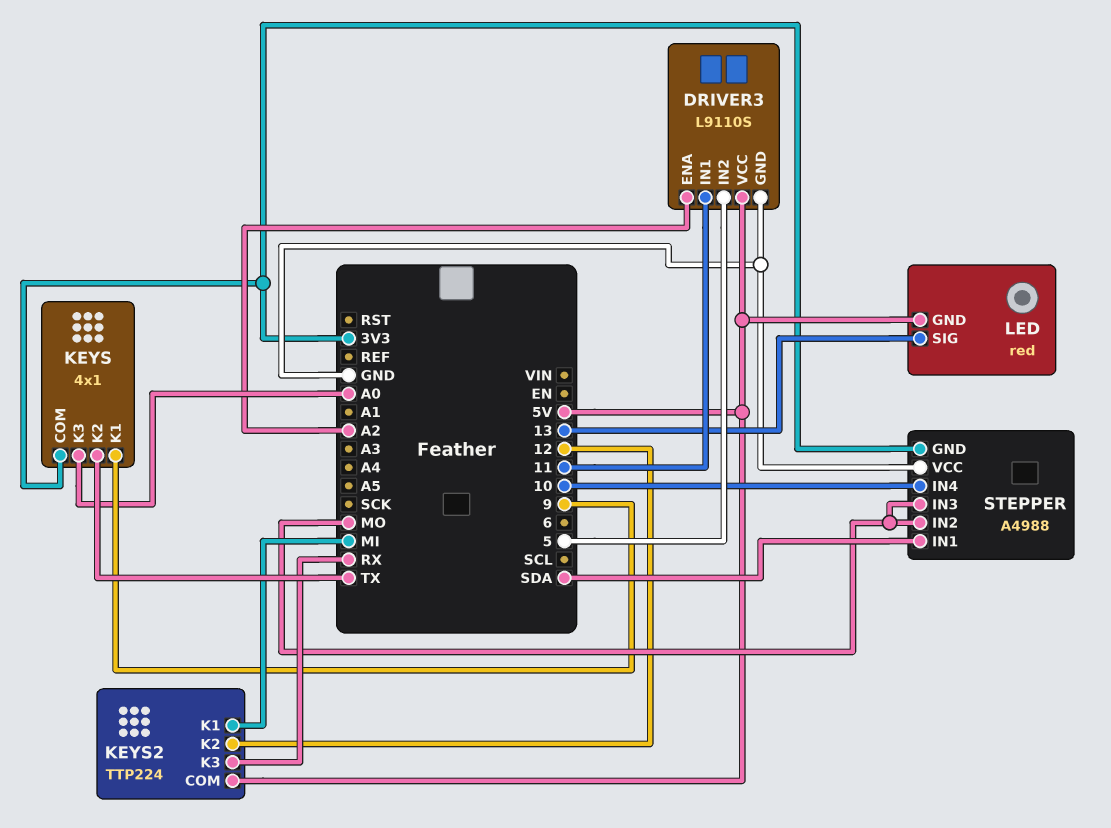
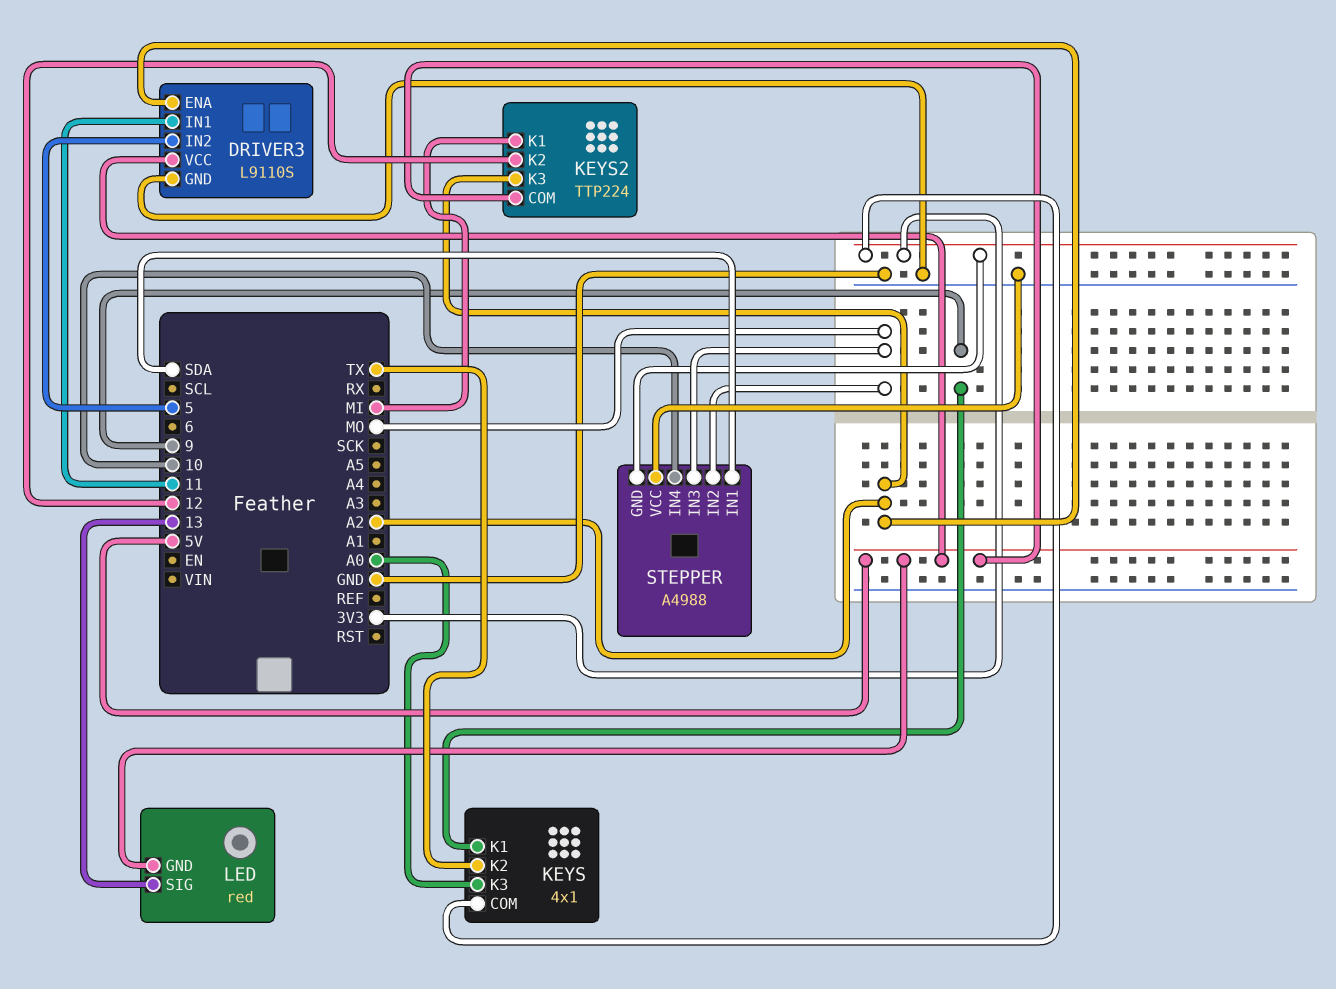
KEYS2 pin K3: RX -> A2

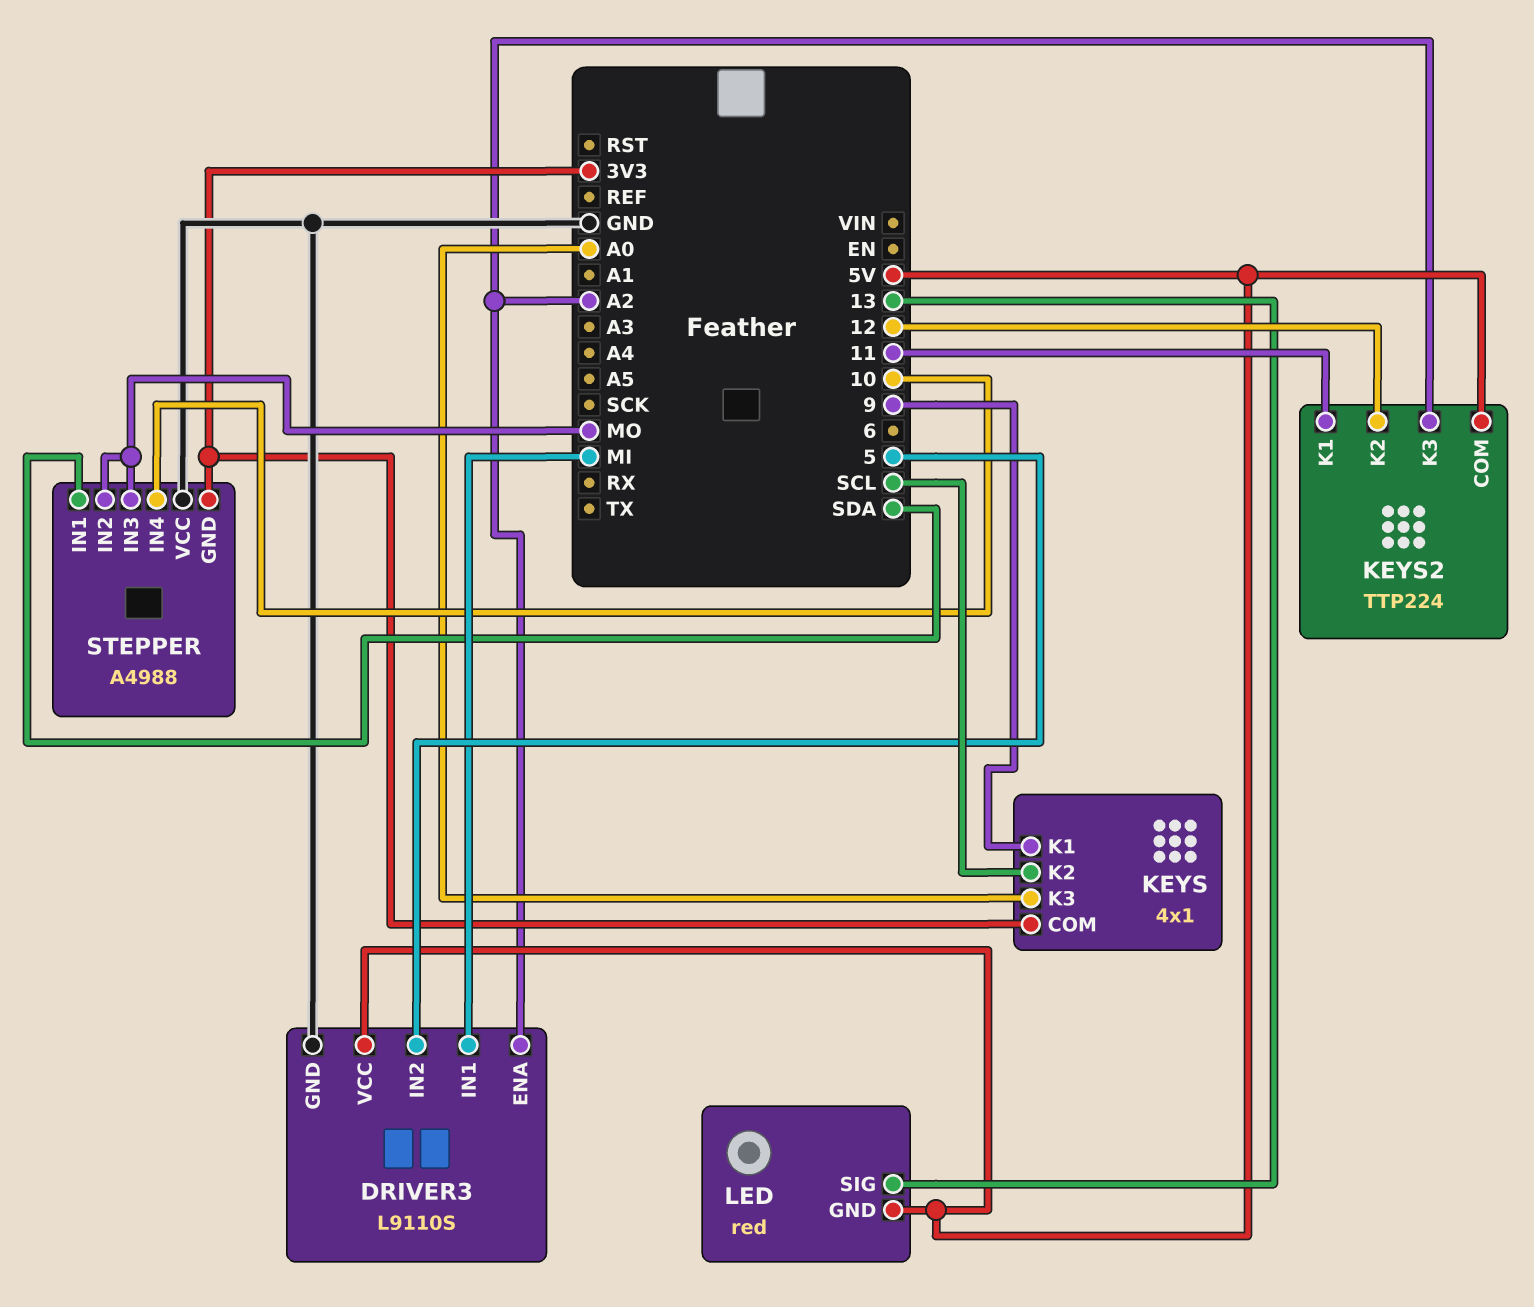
DRIVER3 pin IN1: 11 -> MI
KEYS pin K2: TX -> SCL
KEYS2 pin K1: MI -> 11

